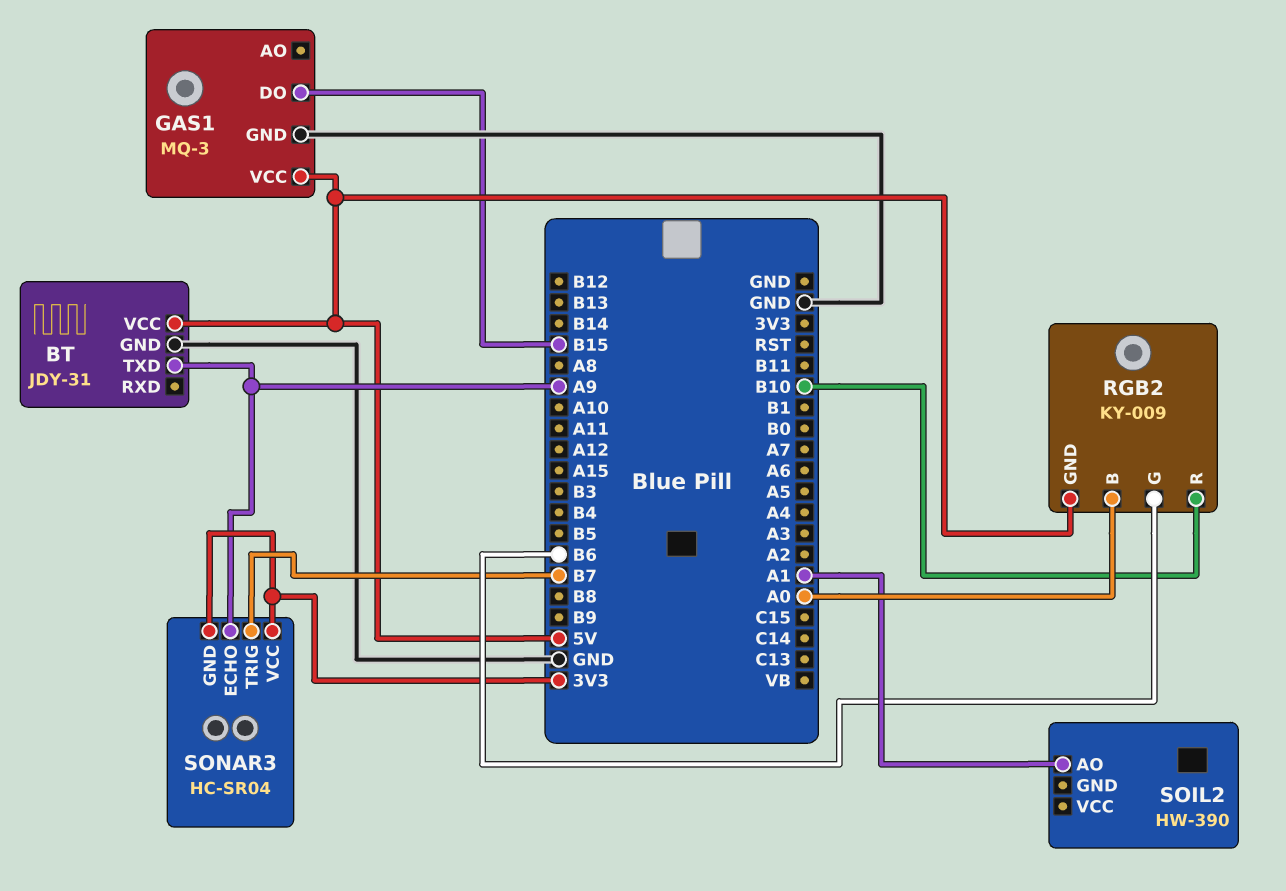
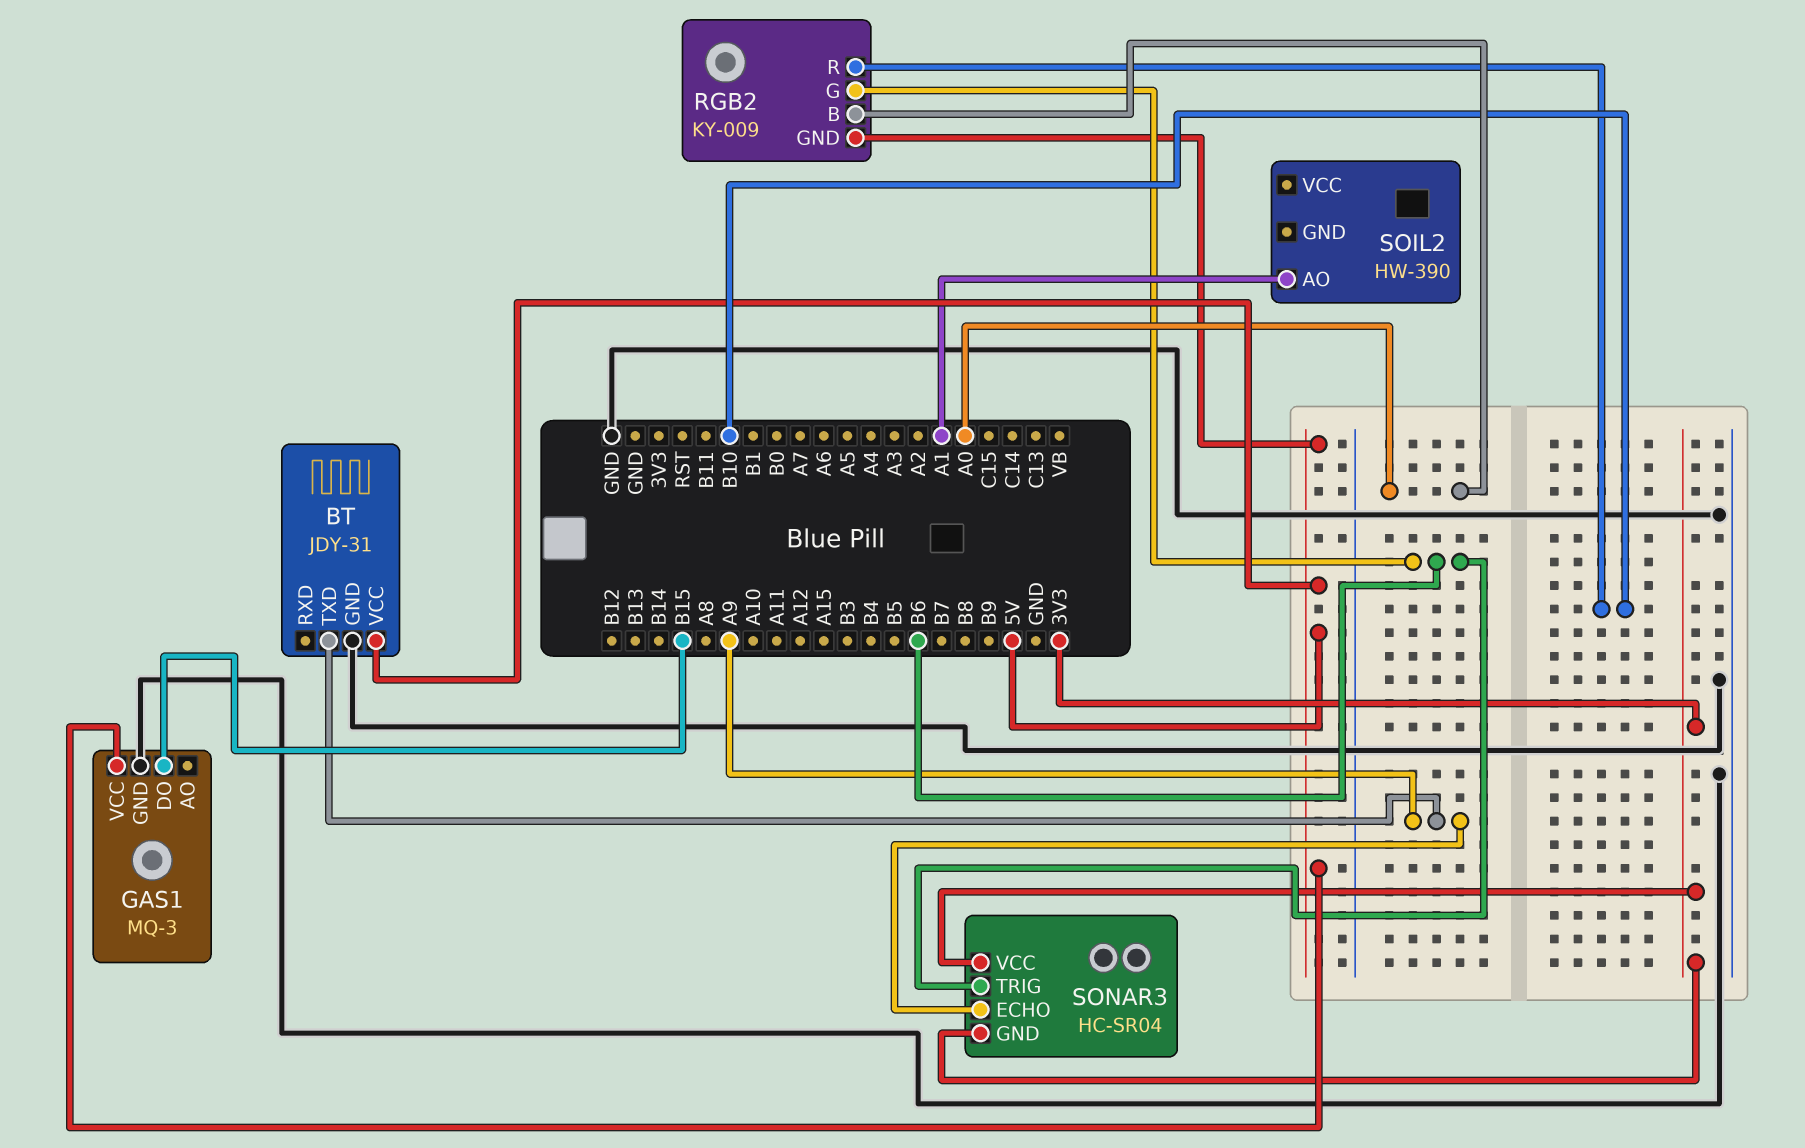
SONAR3 pin TRIG: B7 -> B6

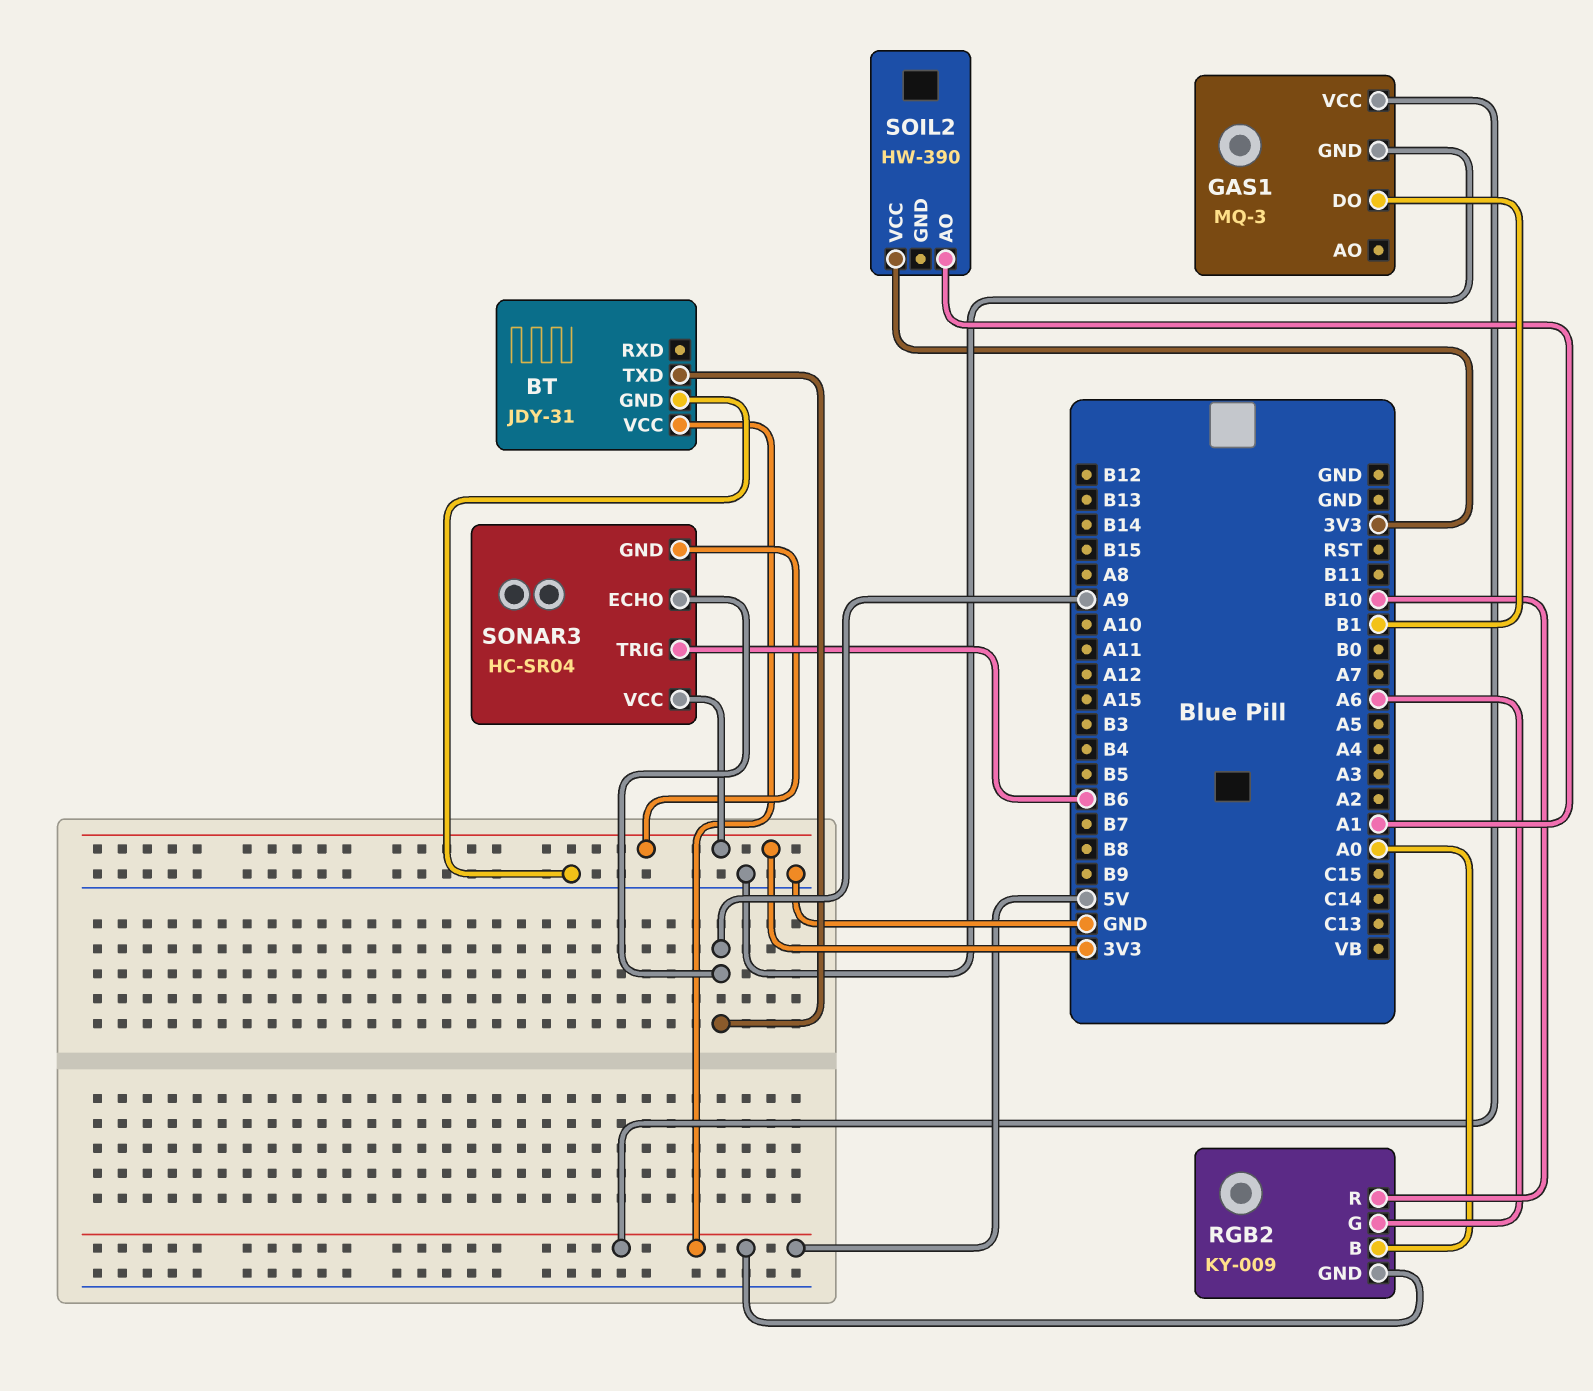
GAS1 pin DO: B15 -> B1
RGB2 pin G: B6 -> A6
SOIL2 pin VCC: none -> 3V3

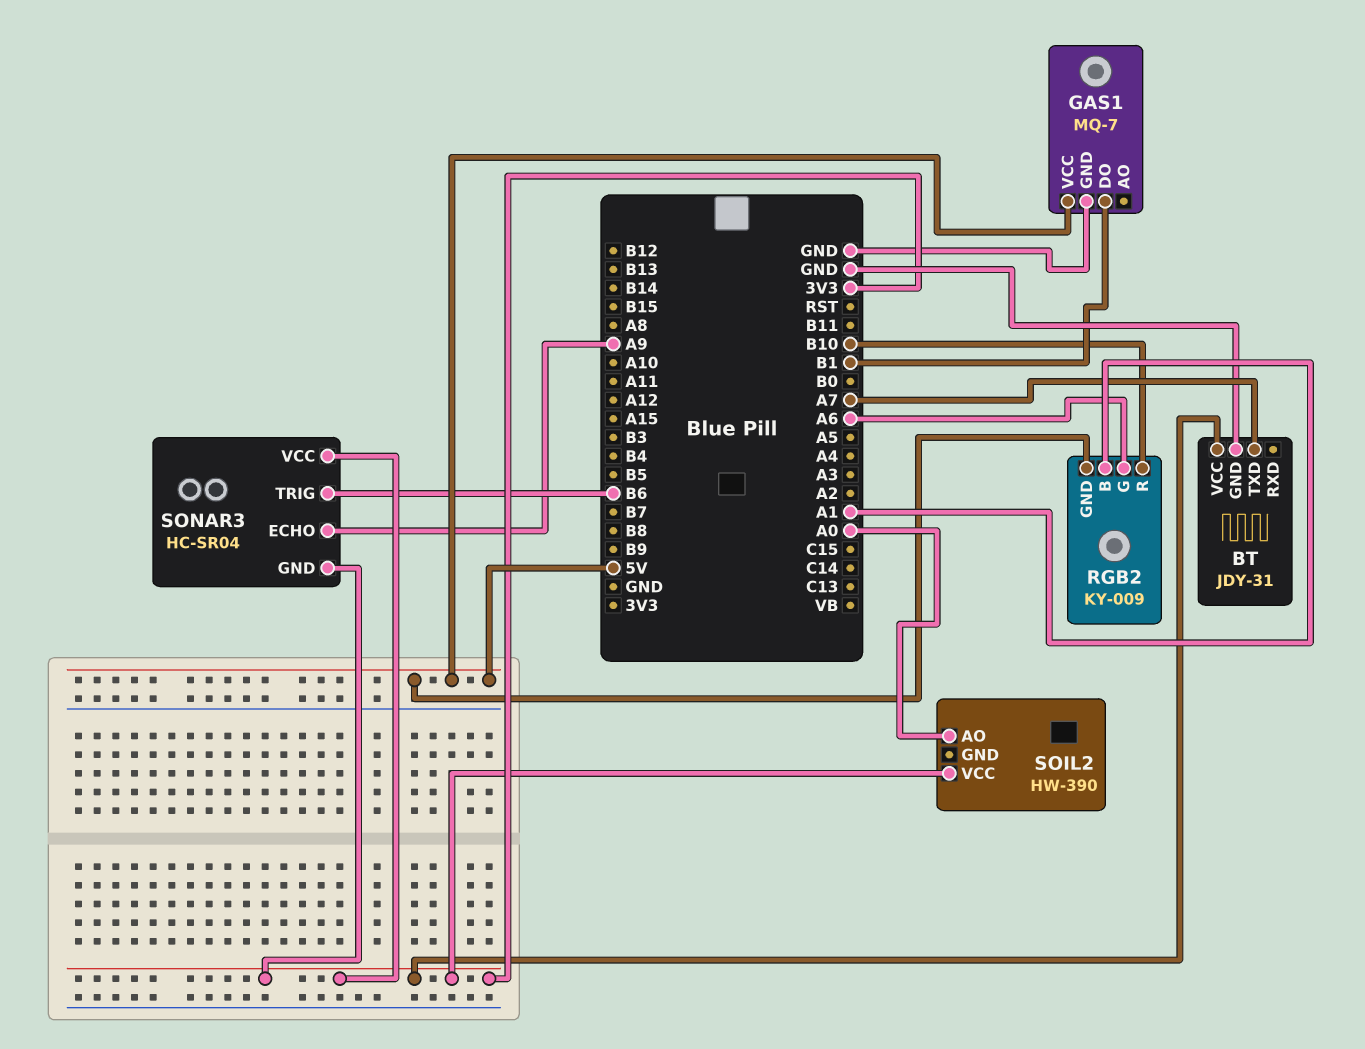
BT pin TXD: A9 -> A7
BT pin VCC: 5V -> 3V3
GAS1: MQ-3 -> MQ-7
RGB2 pin B: A0 -> A1
SOIL2 pin AO: A1 -> A0

